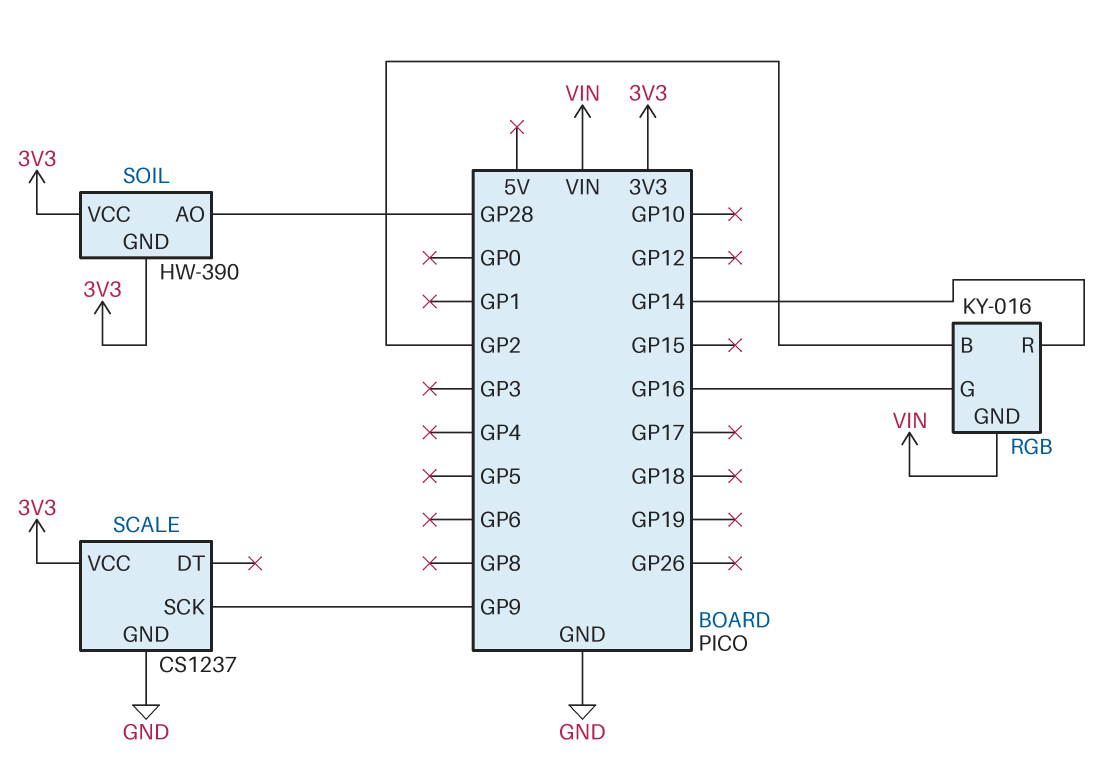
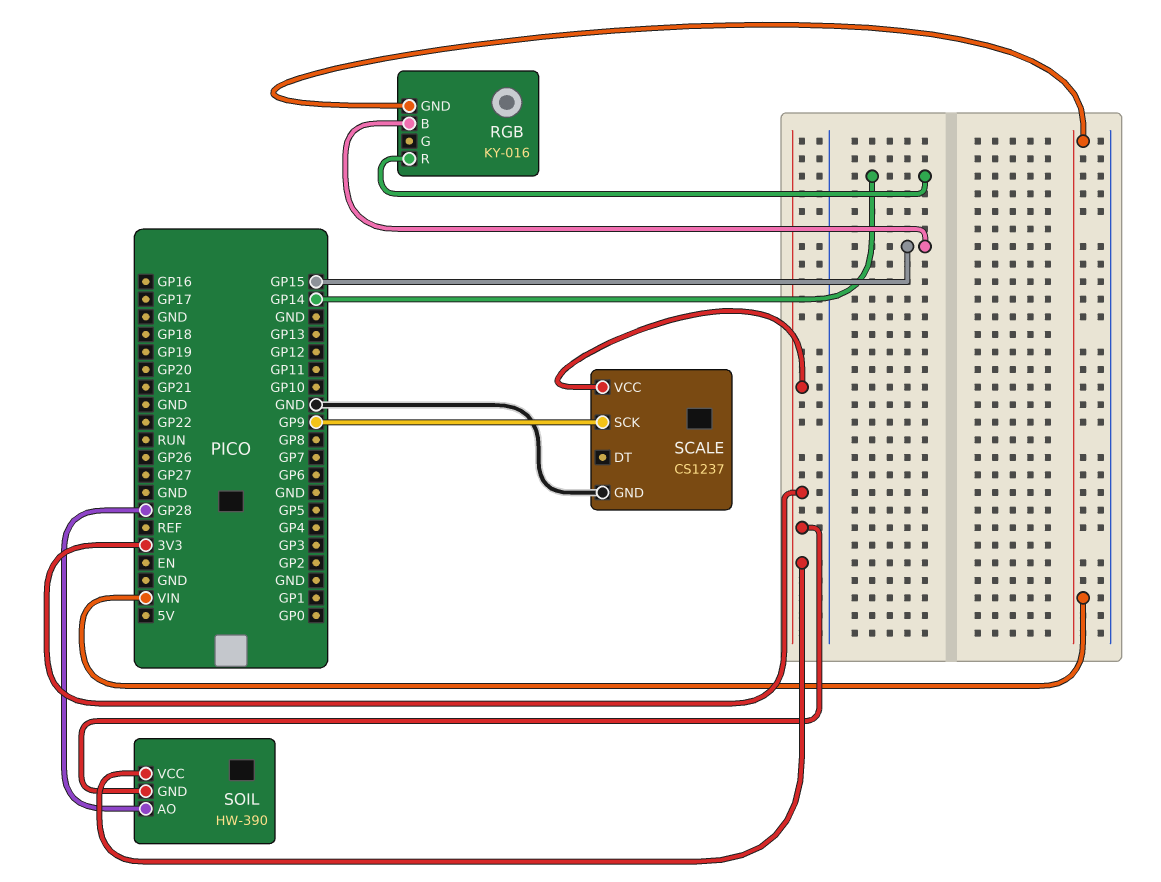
RGB pin B: GP2 -> GP15
RGB pin G: GP16 -> none

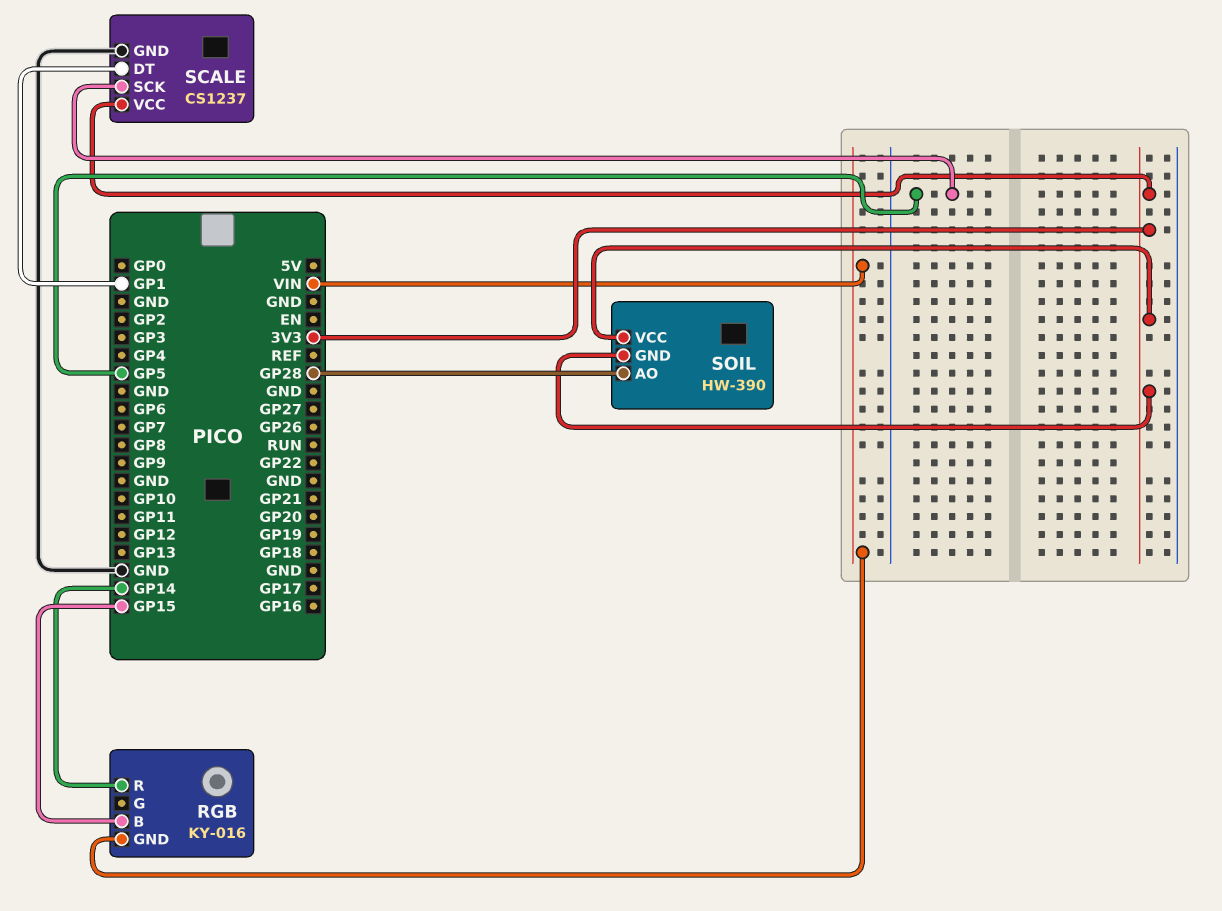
SCALE pin DT: none -> GP1
SCALE pin SCK: GP9 -> GP5

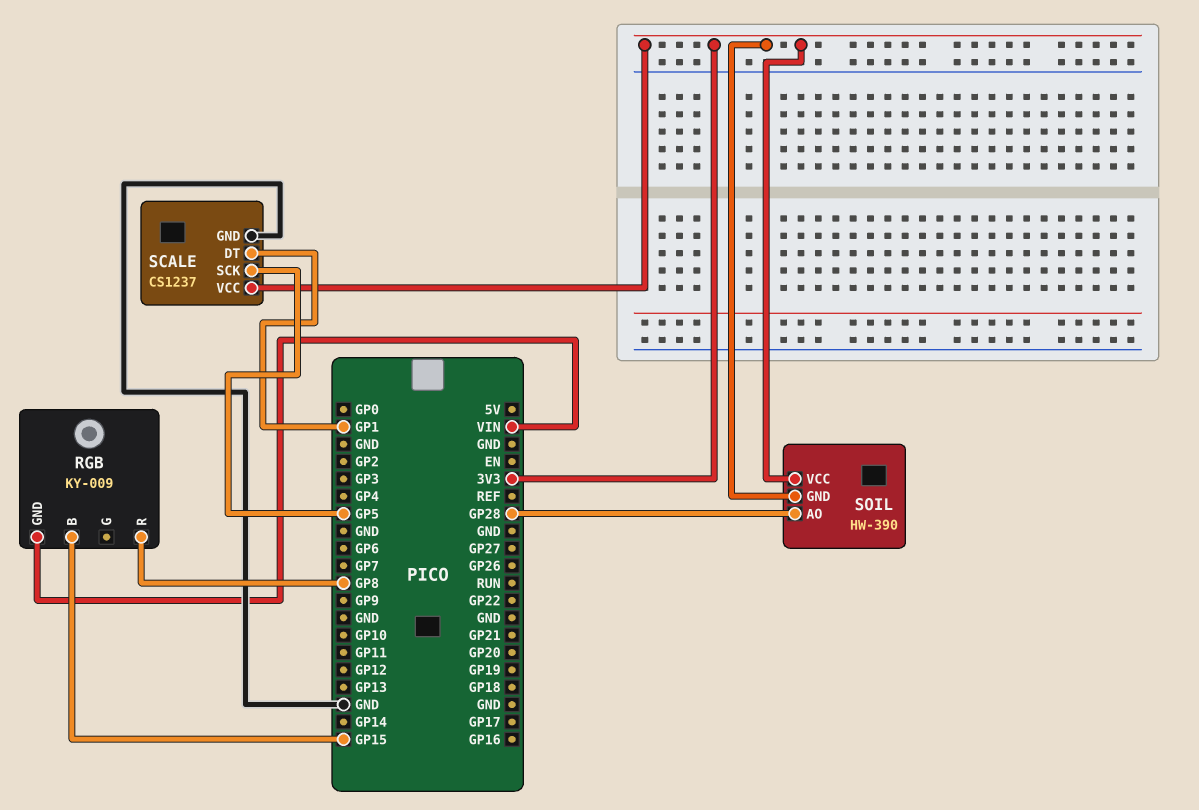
RGB: KY-016 -> KY-009
RGB pin R: GP14 -> GP8

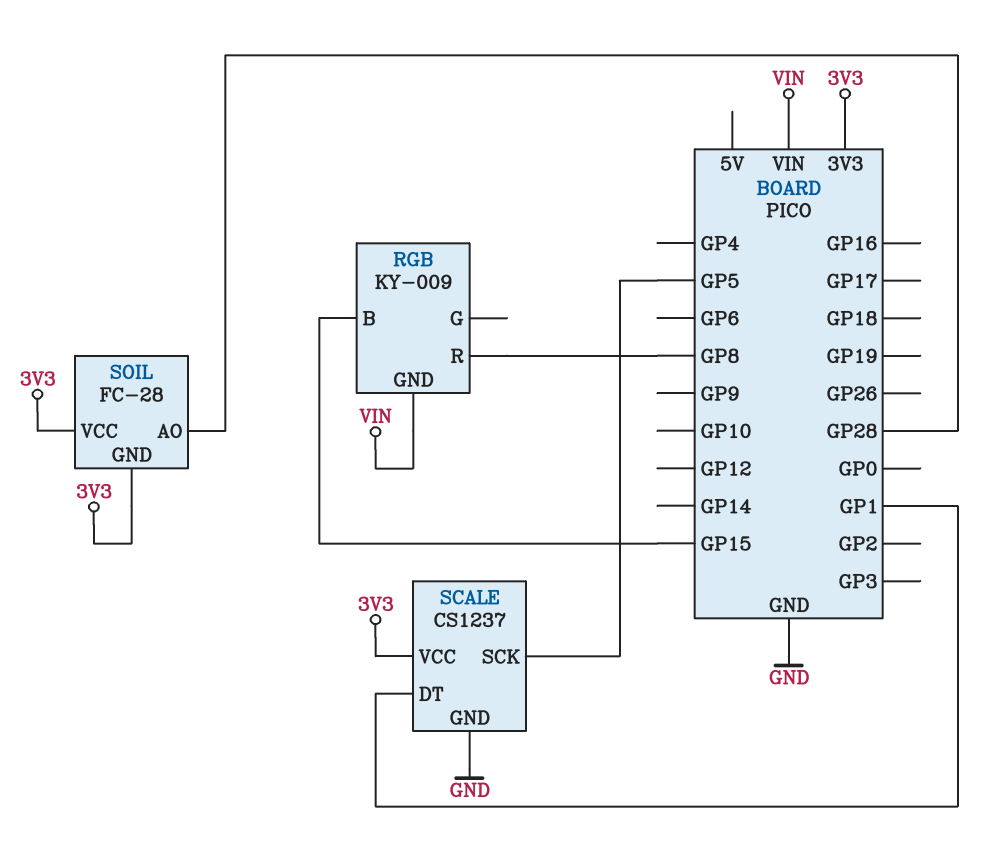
SOIL: HW-390 -> FC-28

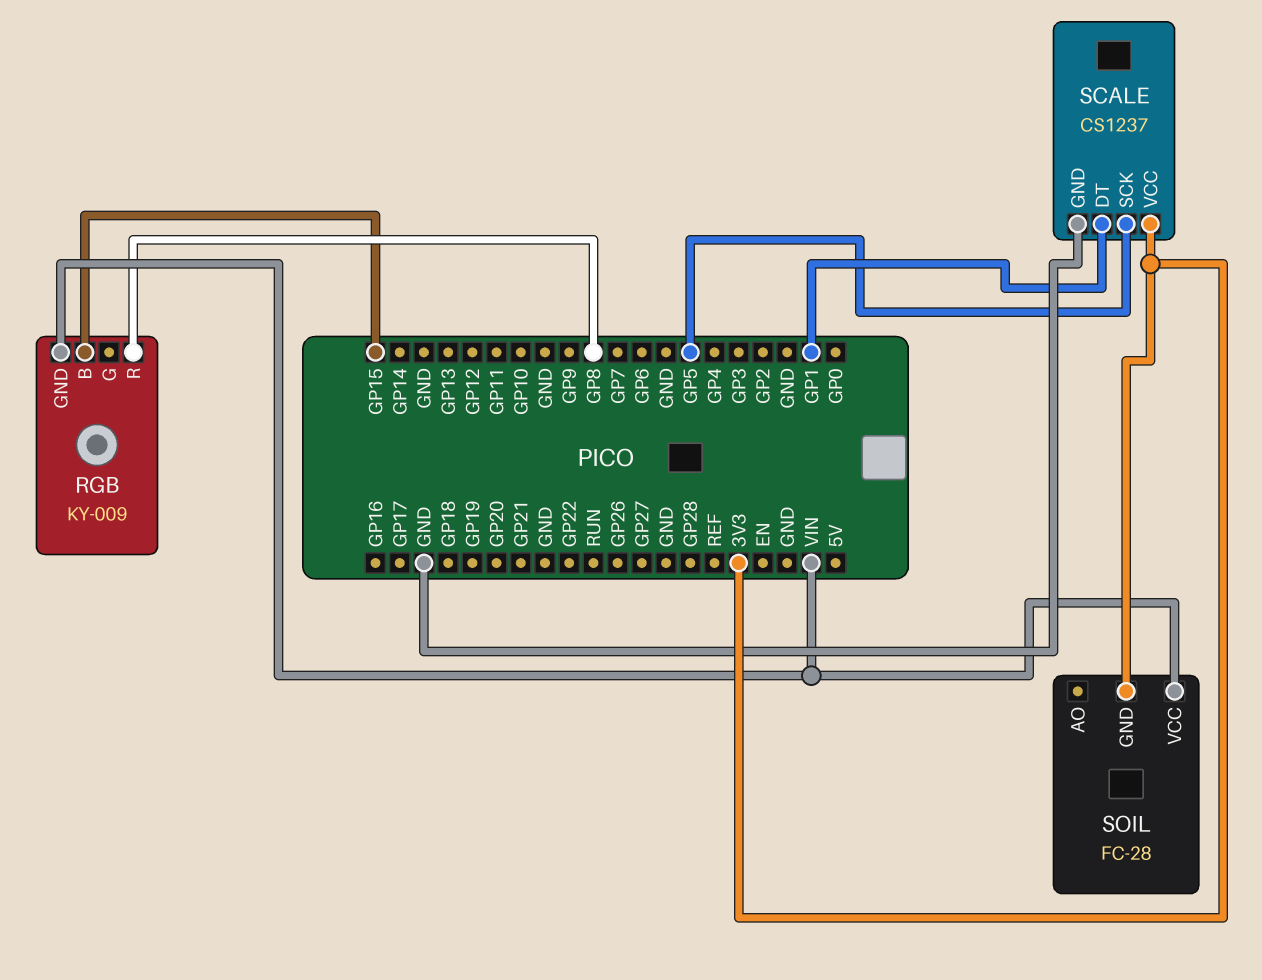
SOIL pin AO: GP28 -> none
SOIL pin VCC: 3V3 -> VIN

